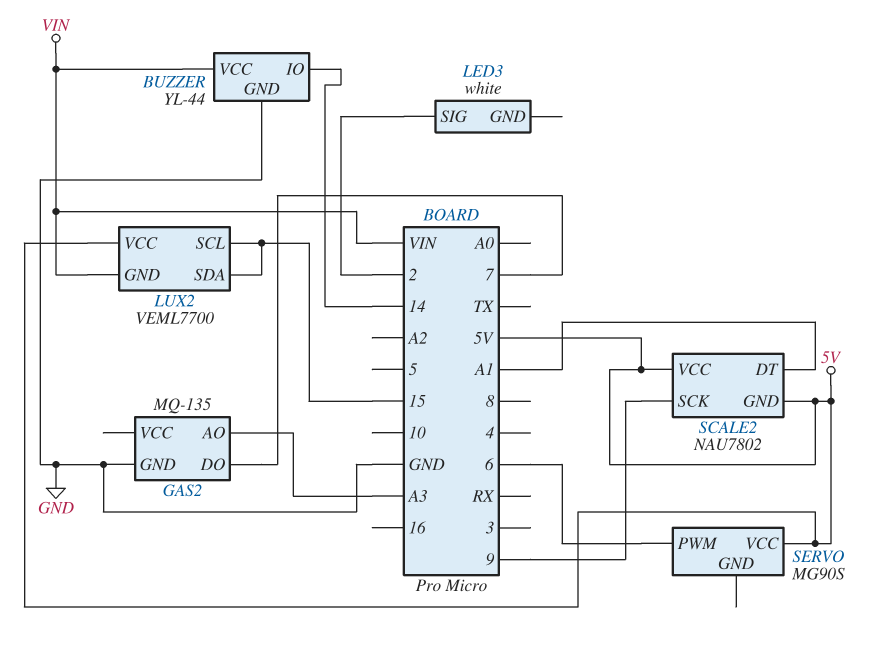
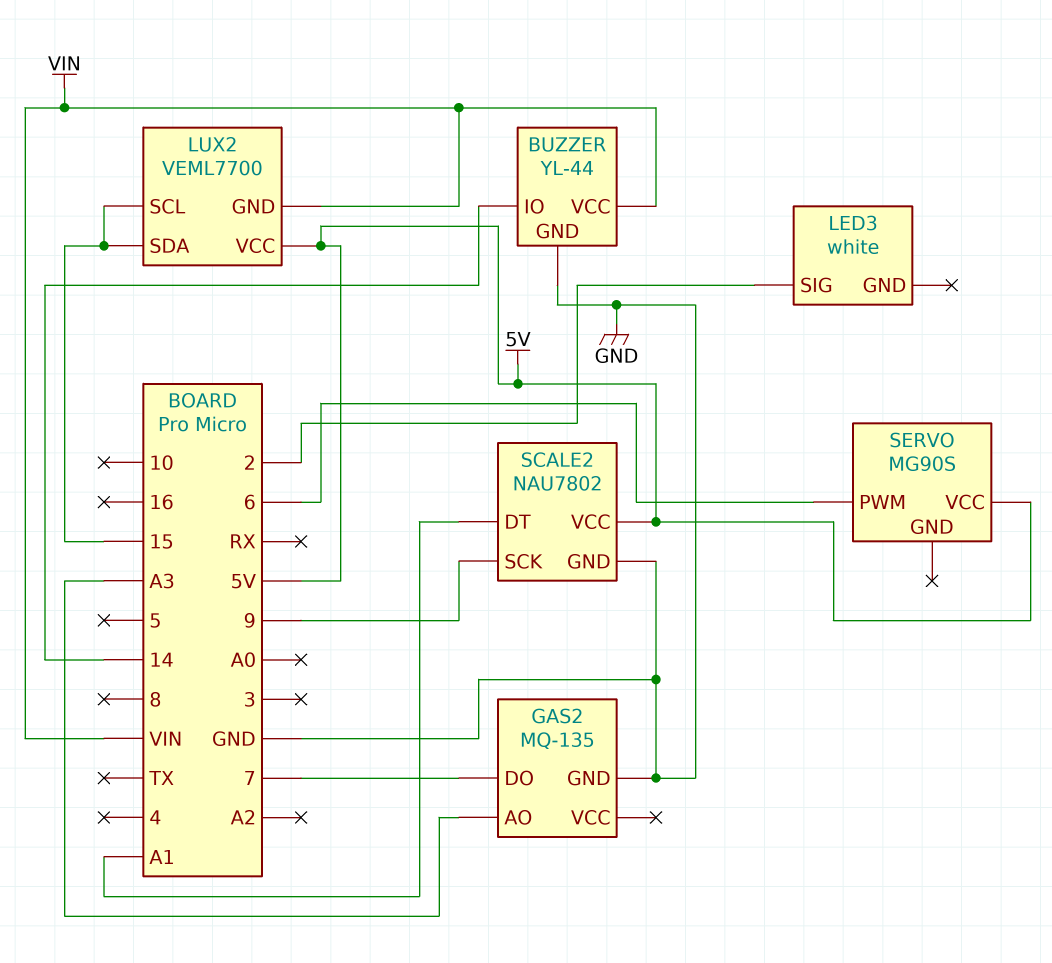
SCALE2 pin GND: 5V -> GND

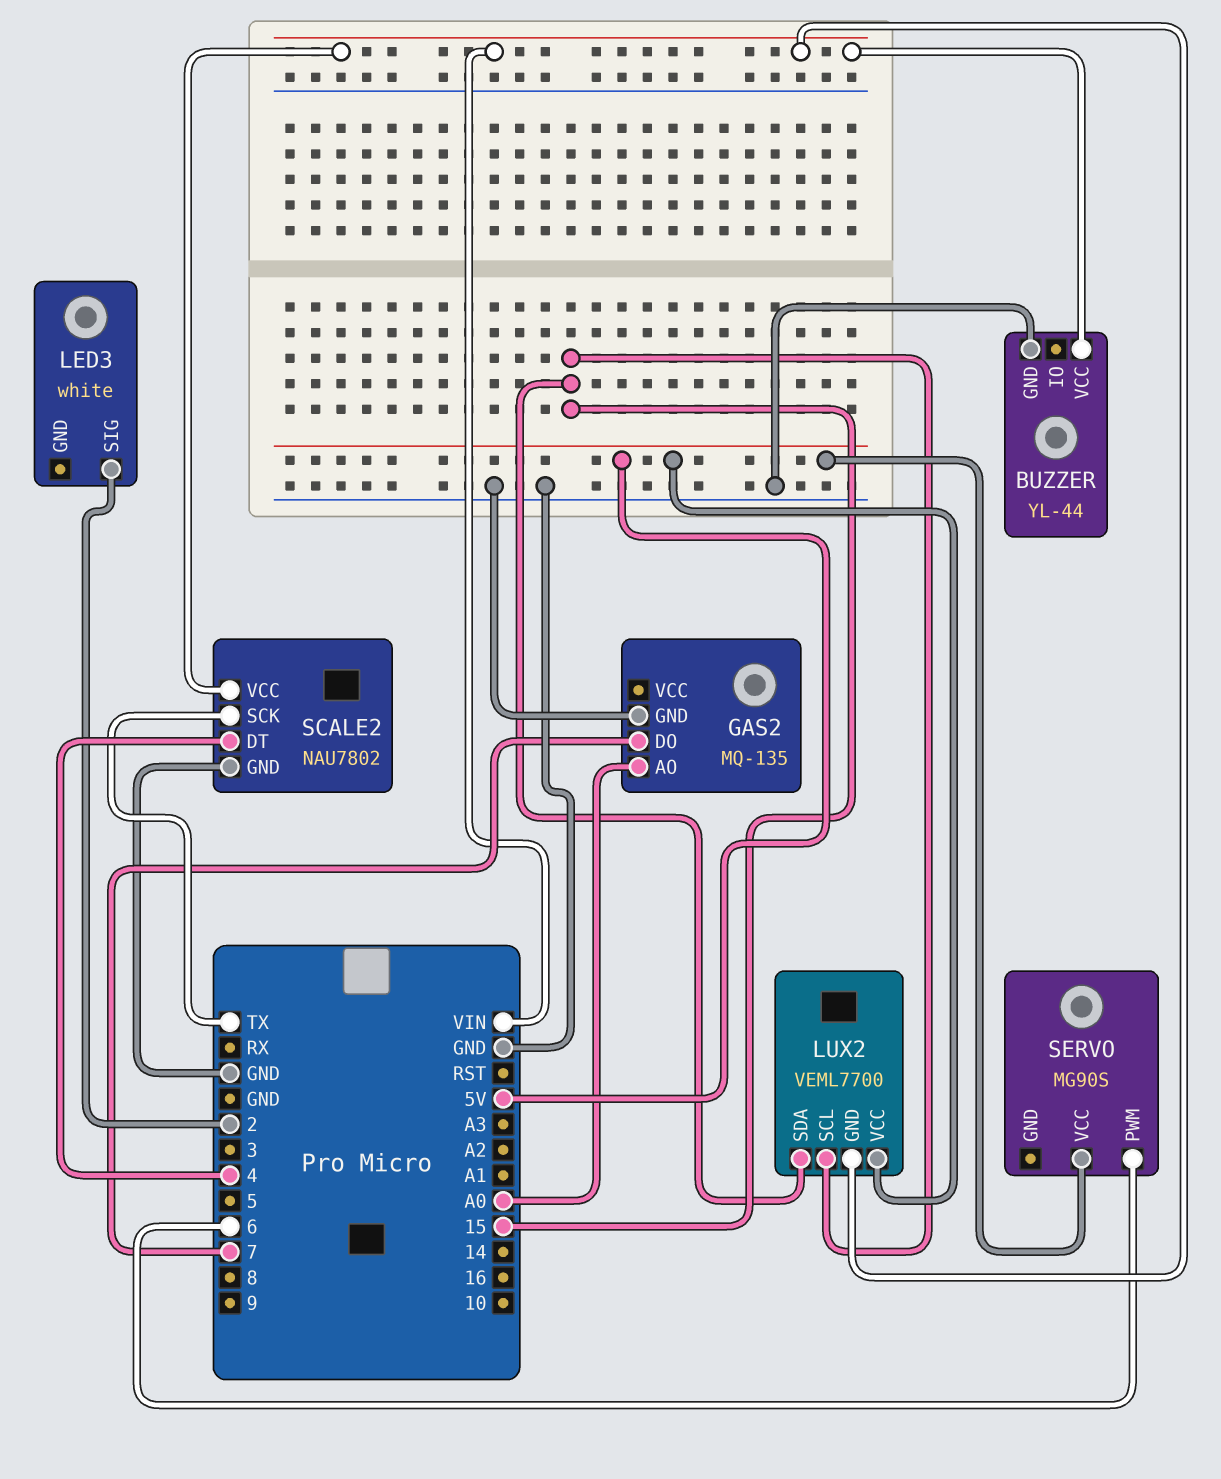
BUZZER pin IO: 14 -> none
GAS2 pin AO: A3 -> A0
SCALE2 pin DT: A1 -> 4
SCALE2 pin SCK: 9 -> TX
SCALE2 pin VCC: 5V -> VIN

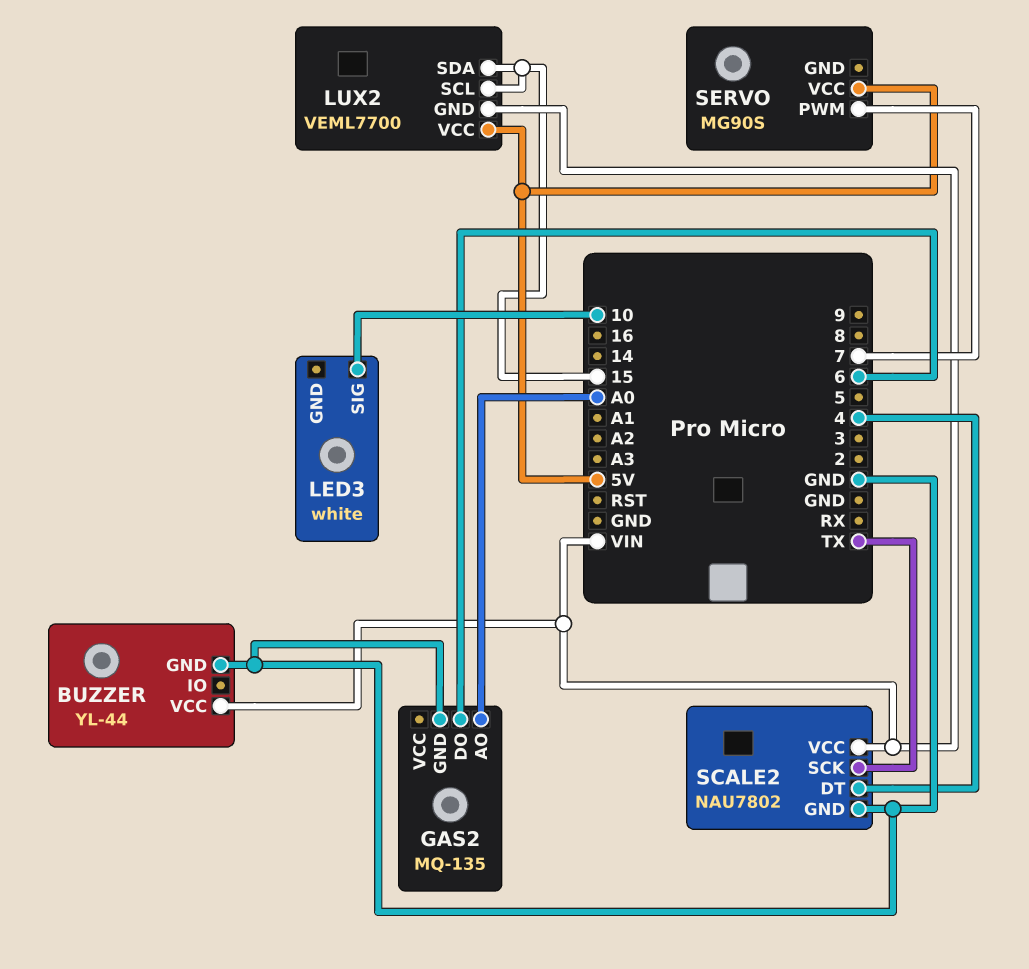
GAS2 pin DO: 7 -> 6
LED3 pin SIG: 2 -> 10
SERVO pin PWM: 6 -> 7

